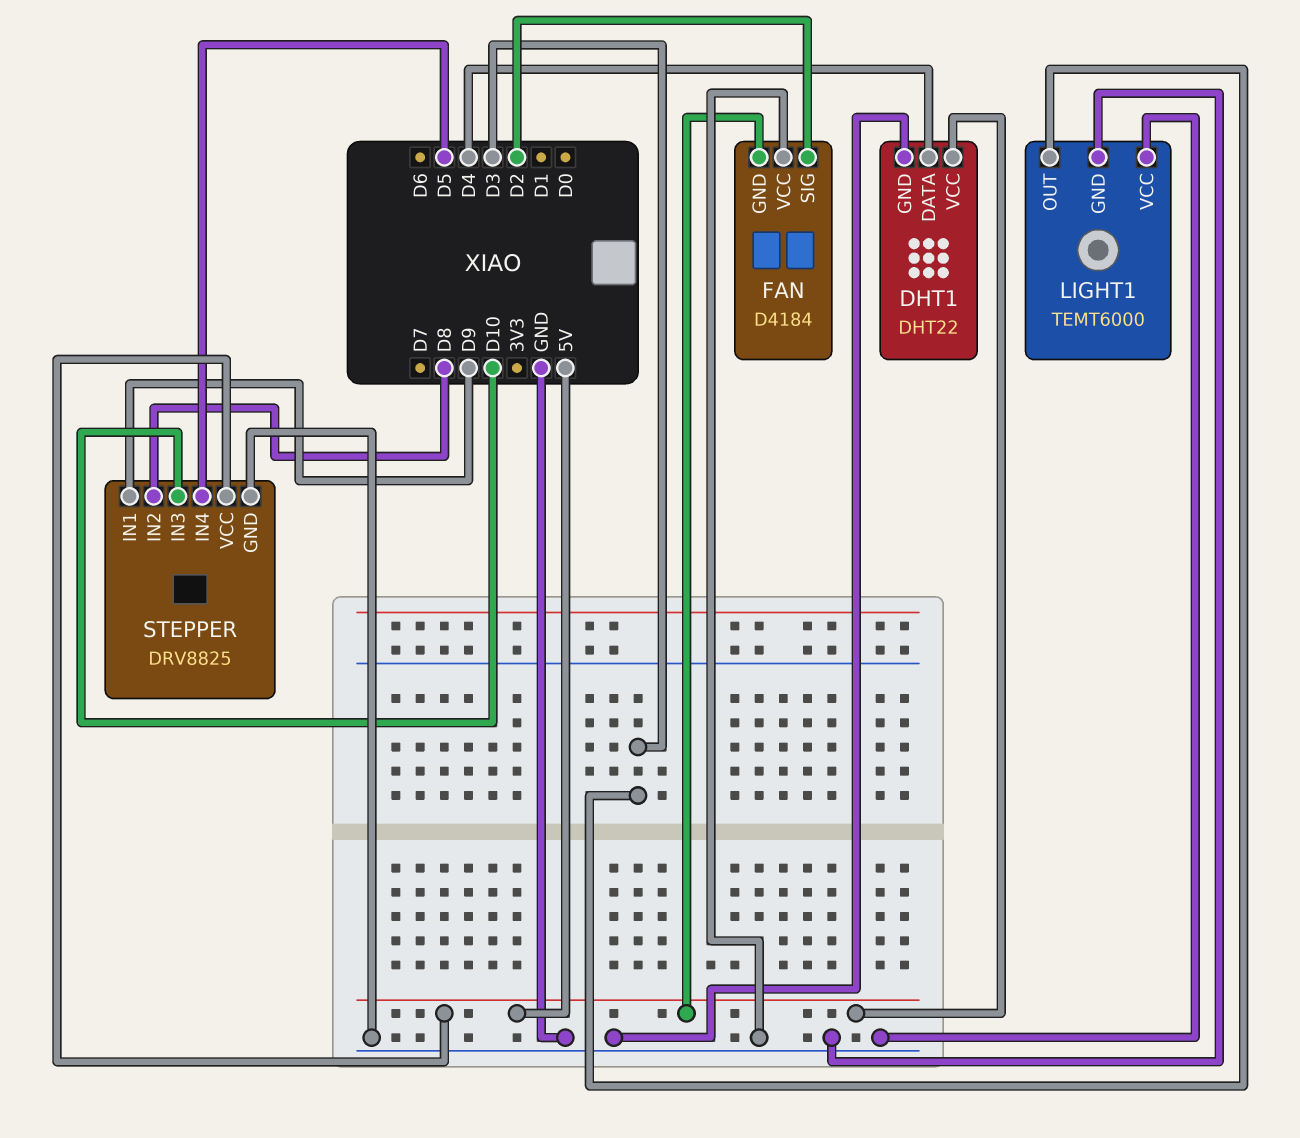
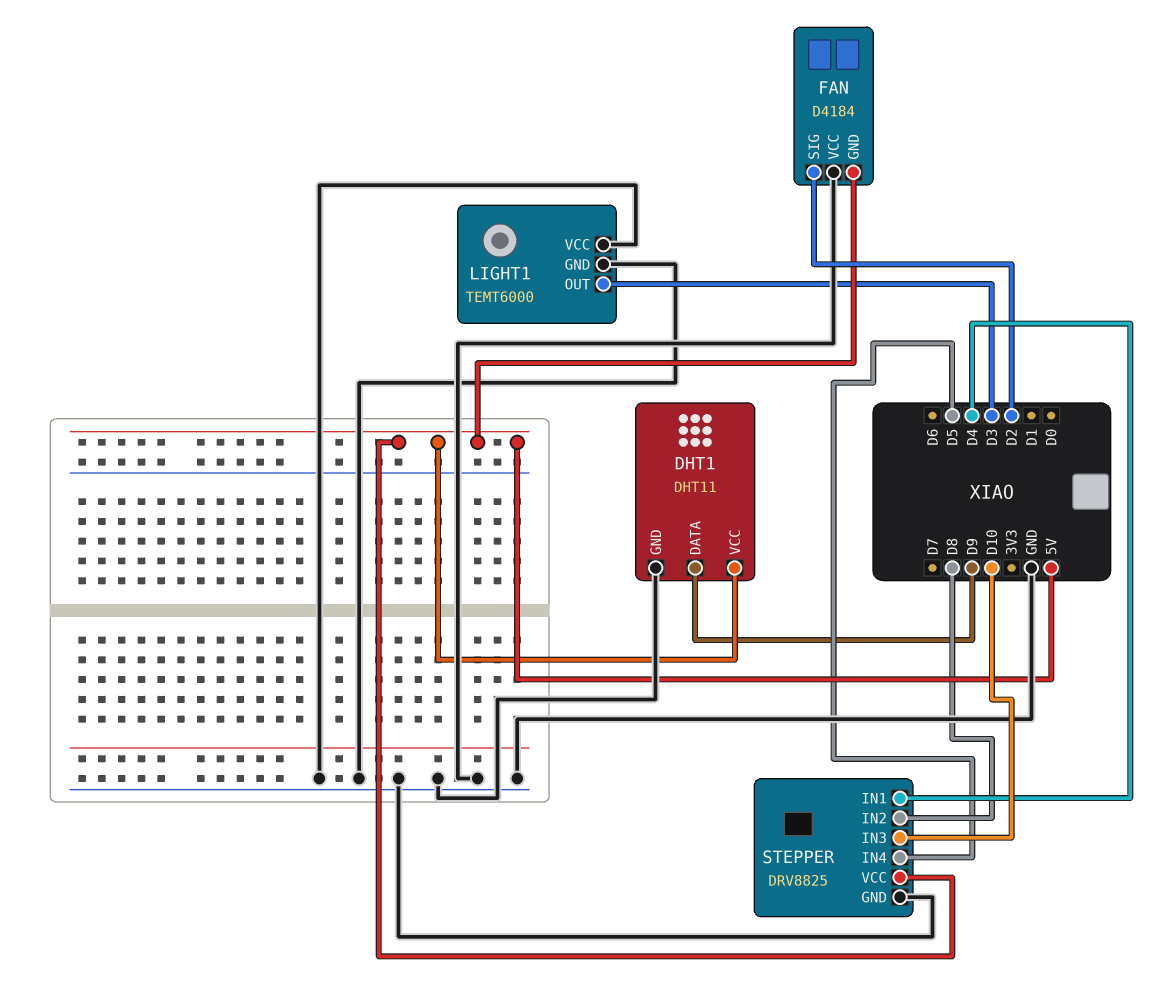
DHT1: DHT22 -> DHT11
DHT1 pin DATA: D4 -> D9
STEPPER pin IN1: D9 -> D4

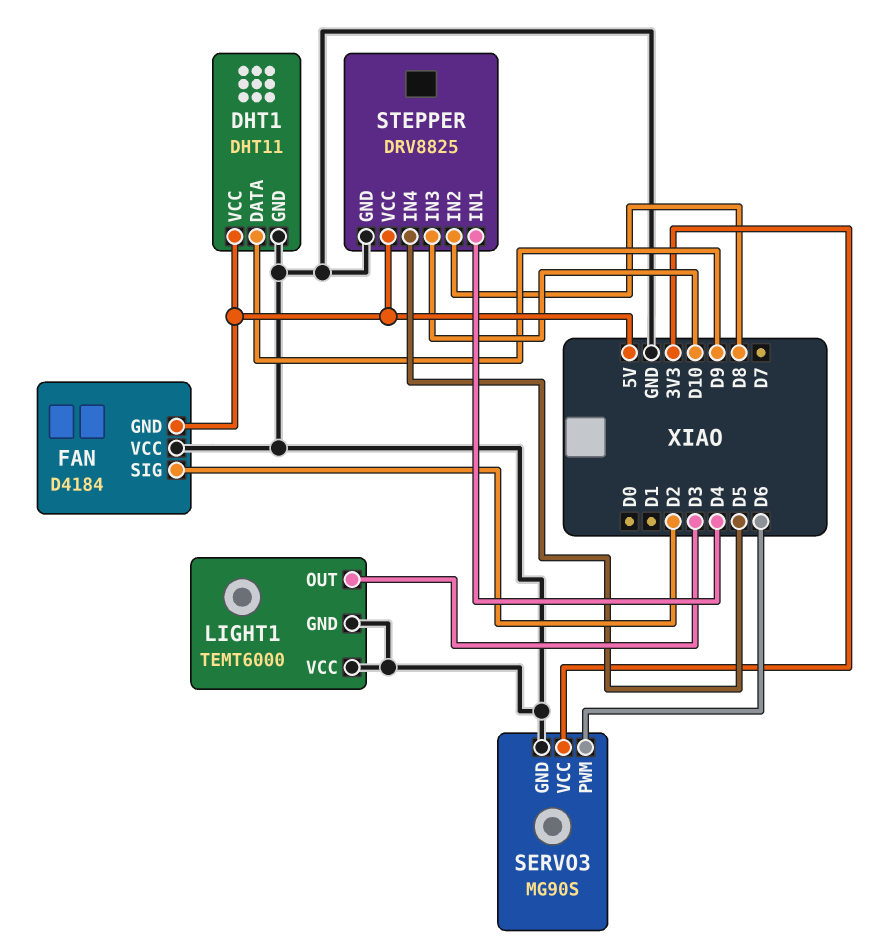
SERVO3: none -> MG90S
SERVO3 pin GND: none -> GND
SERVO3 pin PWM: none -> D6
SERVO3 pin VCC: none -> 3V3

